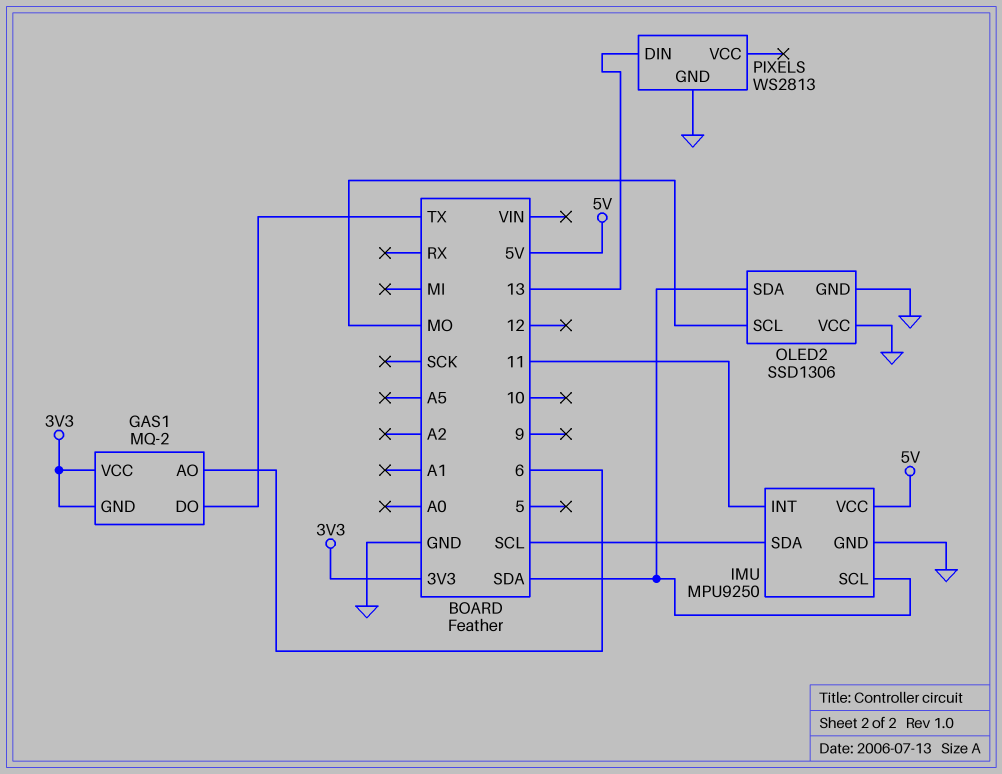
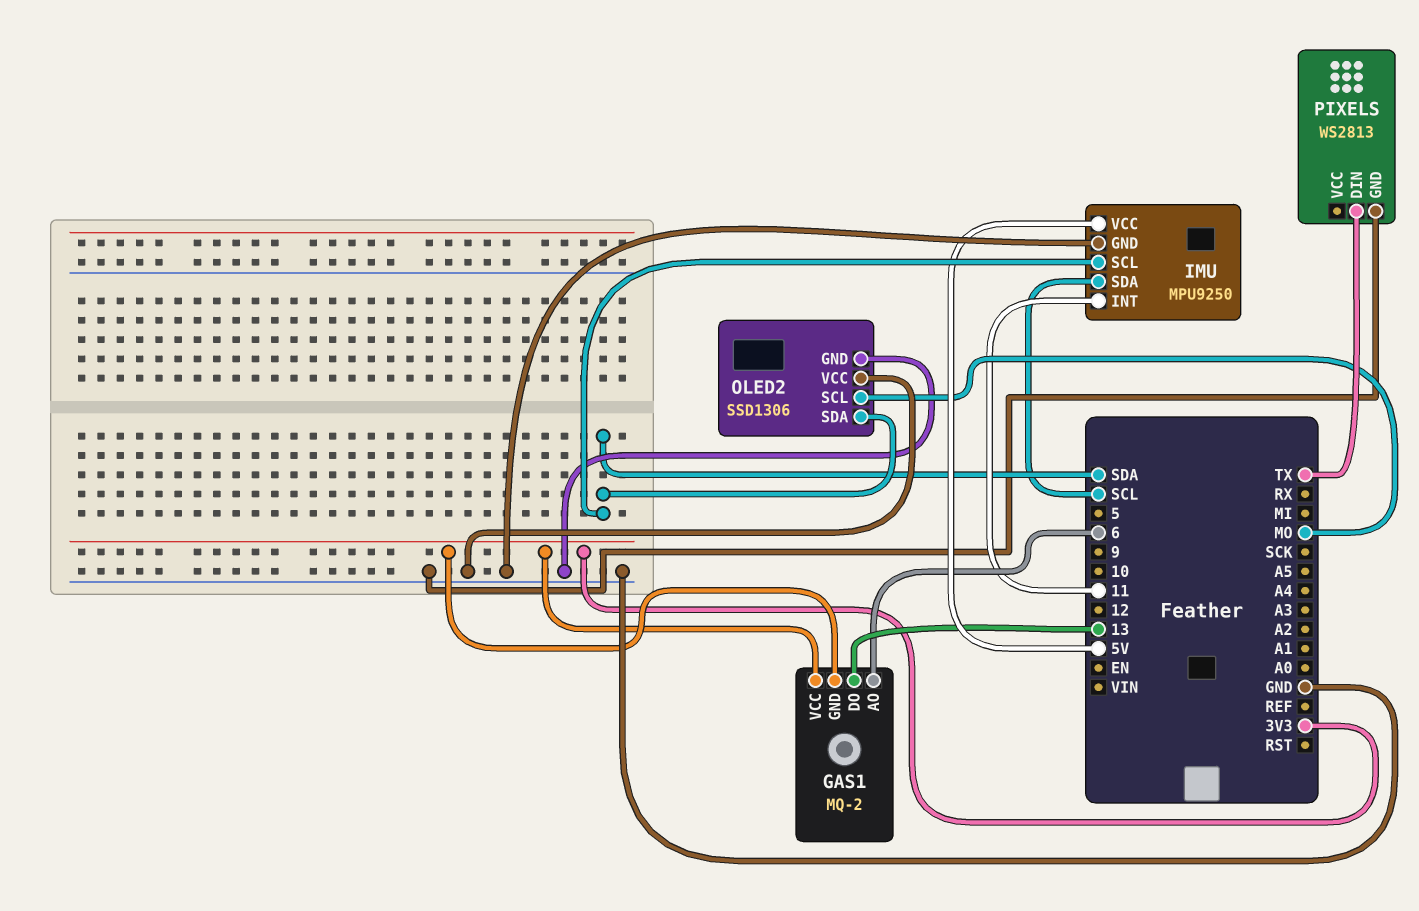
GAS1 pin DO: TX -> 13
PIXELS pin DIN: 13 -> TX

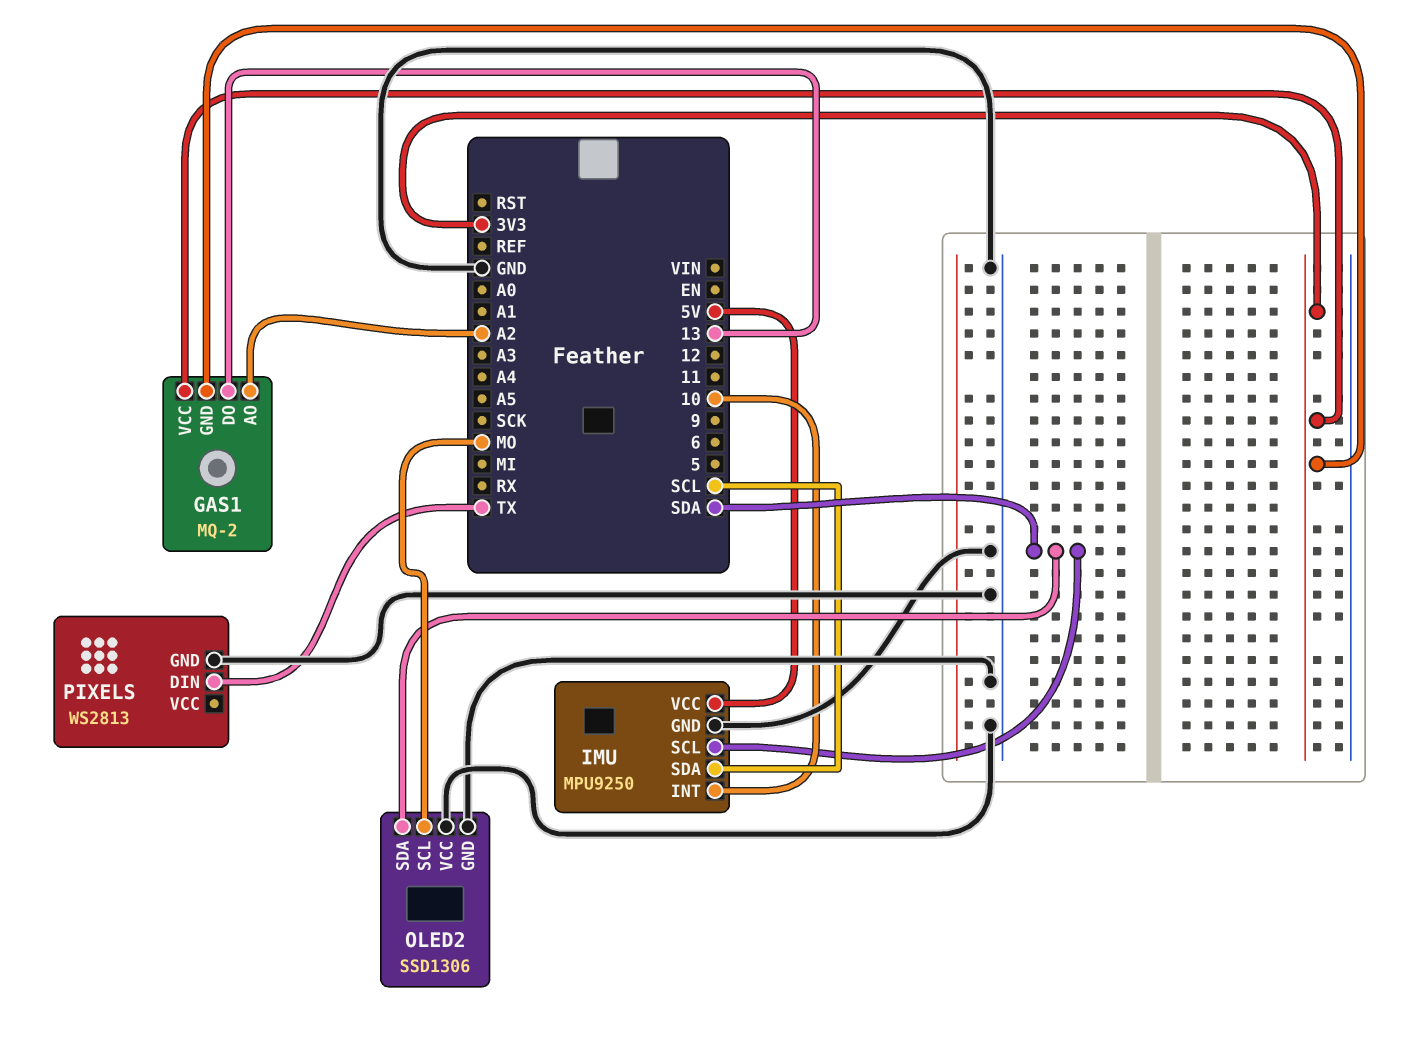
GAS1 pin AO: 6 -> A2
IMU pin INT: 11 -> 10

